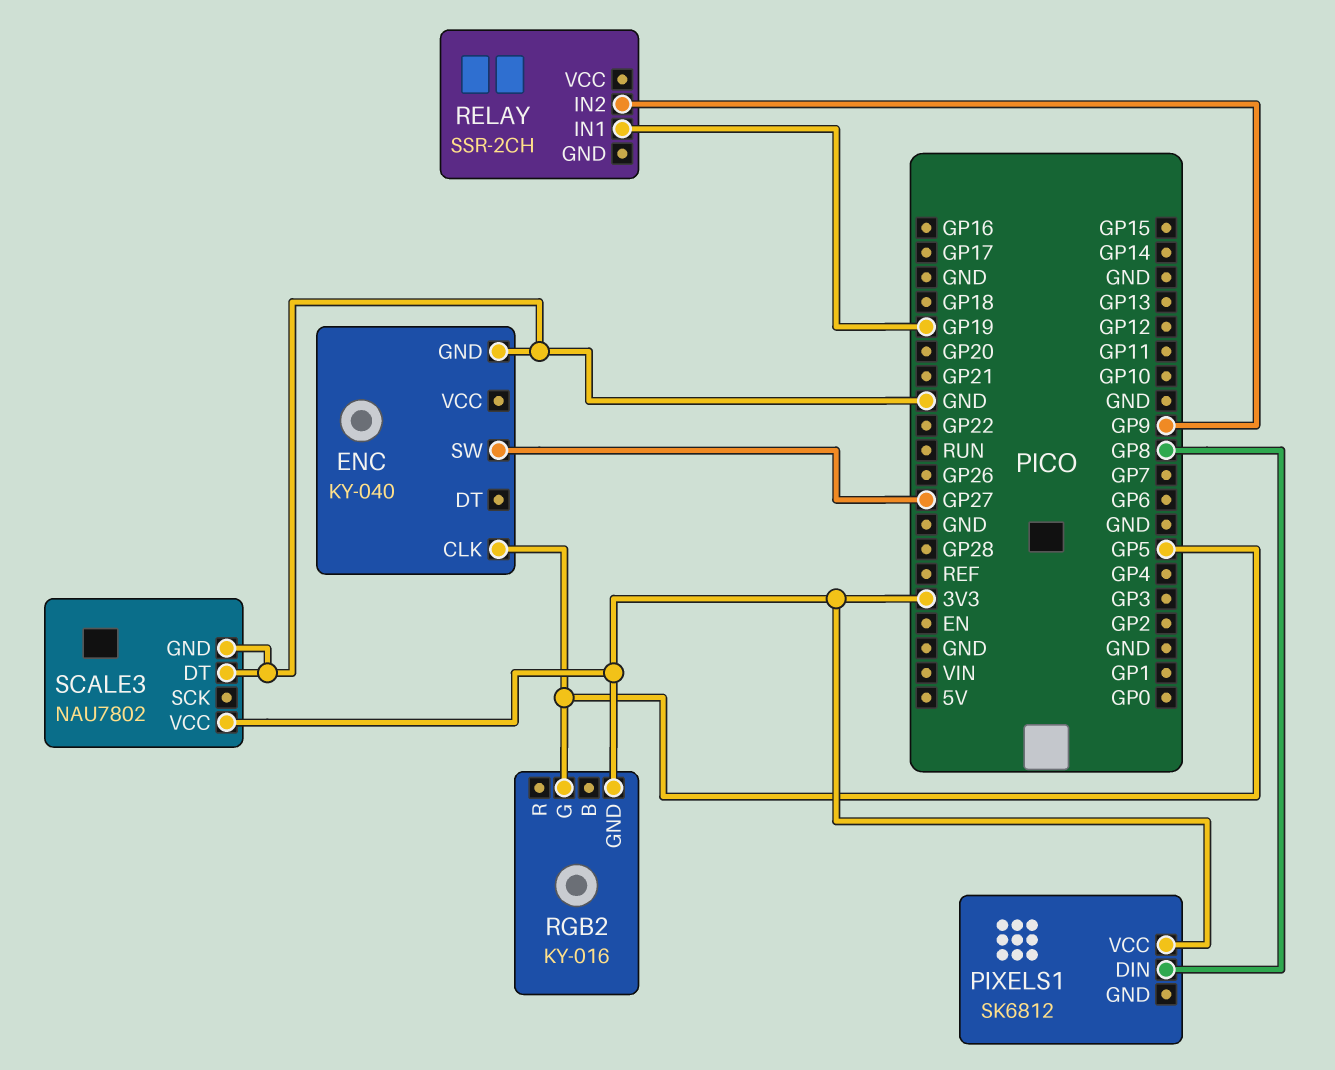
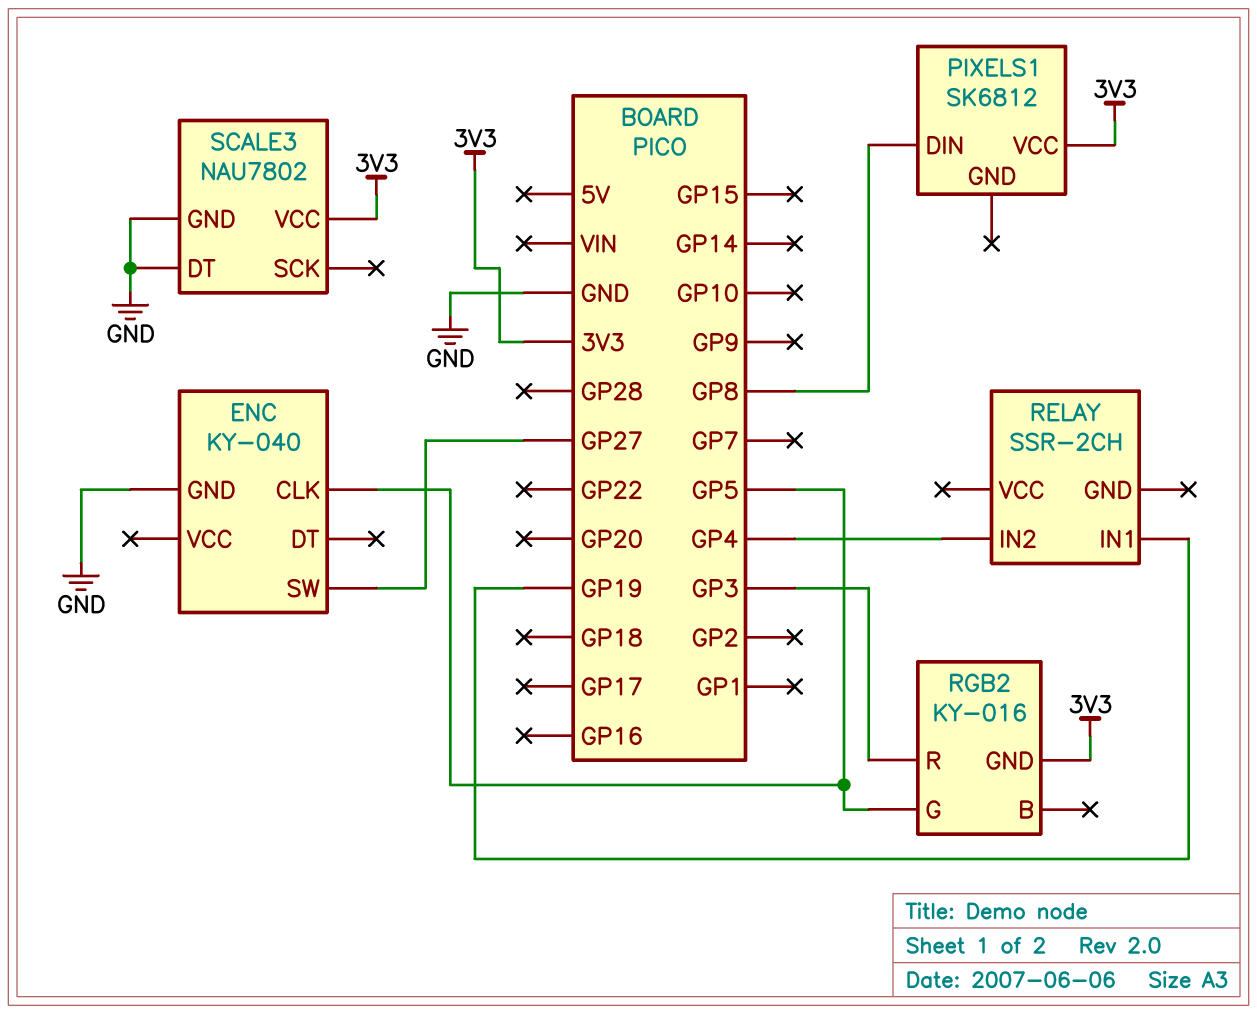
RELAY pin IN2: GP9 -> GP4
RGB2 pin R: none -> GP3

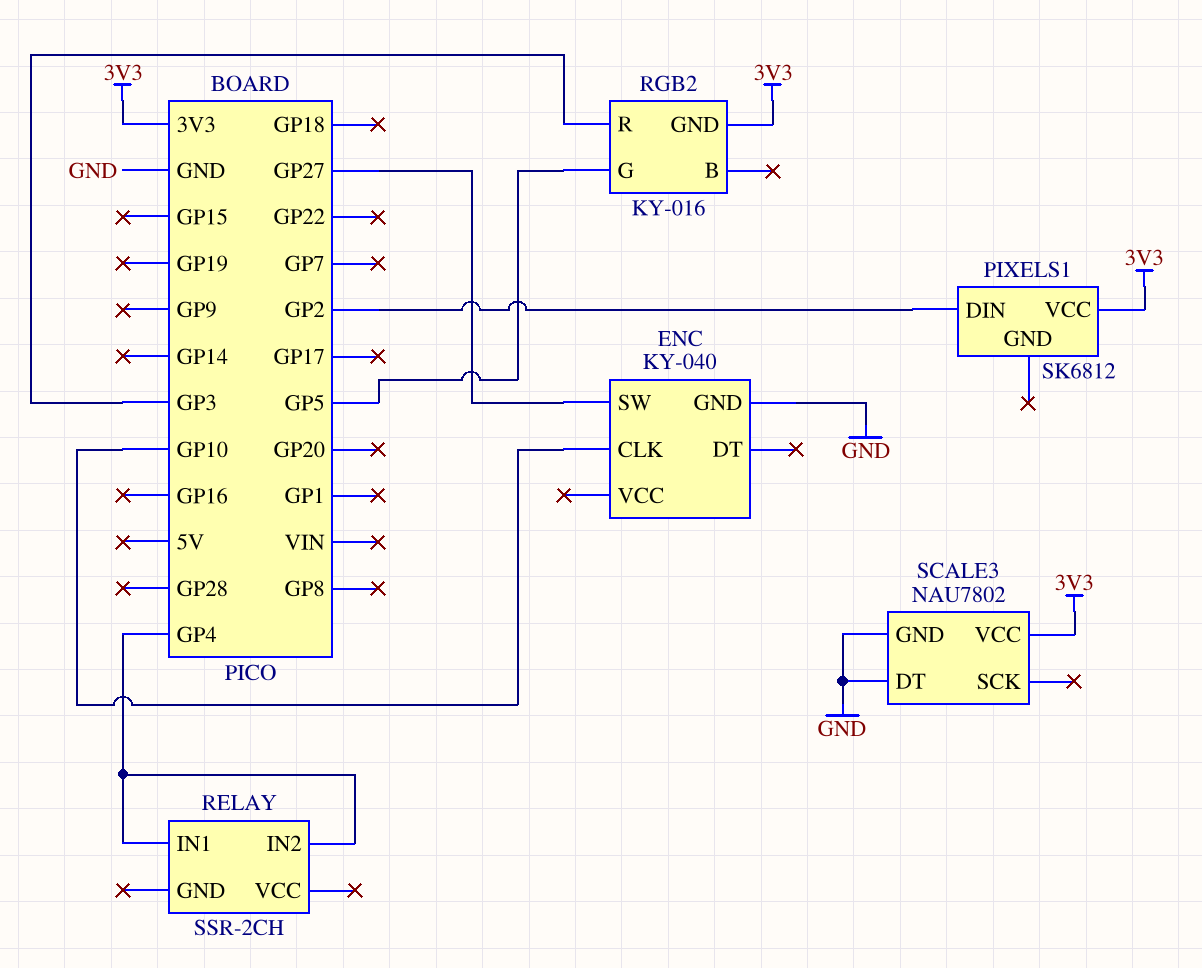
ENC pin CLK: GP5 -> GP10
PIXELS1 pin DIN: GP8 -> GP2
RELAY pin IN1: GP19 -> GP4

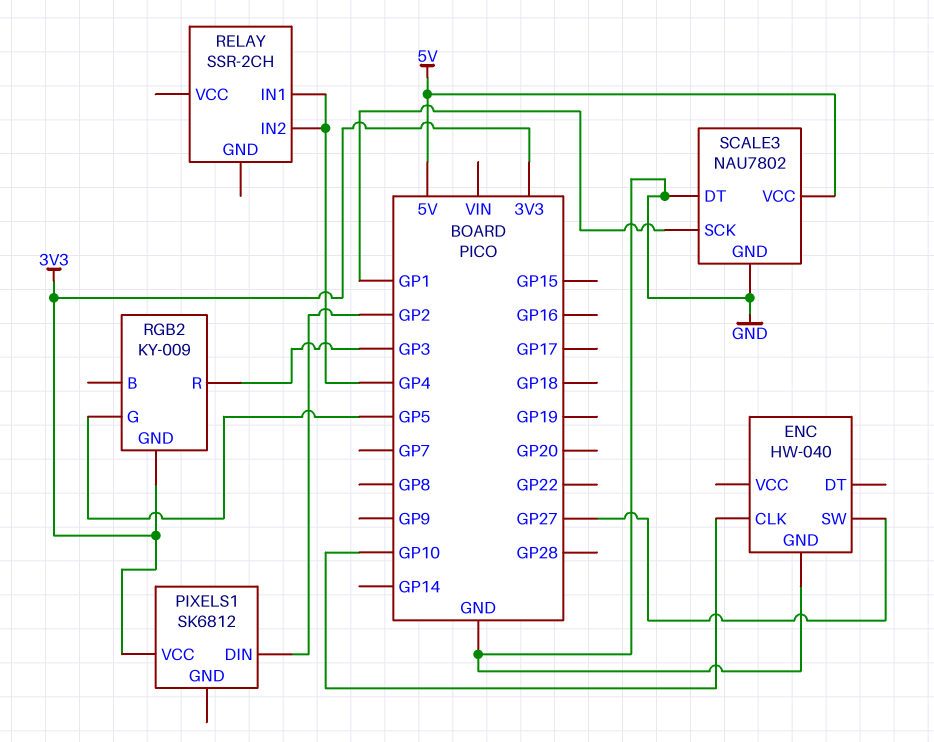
ENC: KY-040 -> HW-040
RGB2: KY-016 -> KY-009
SCALE3 pin SCK: none -> GP1
SCALE3 pin VCC: 3V3 -> 5V

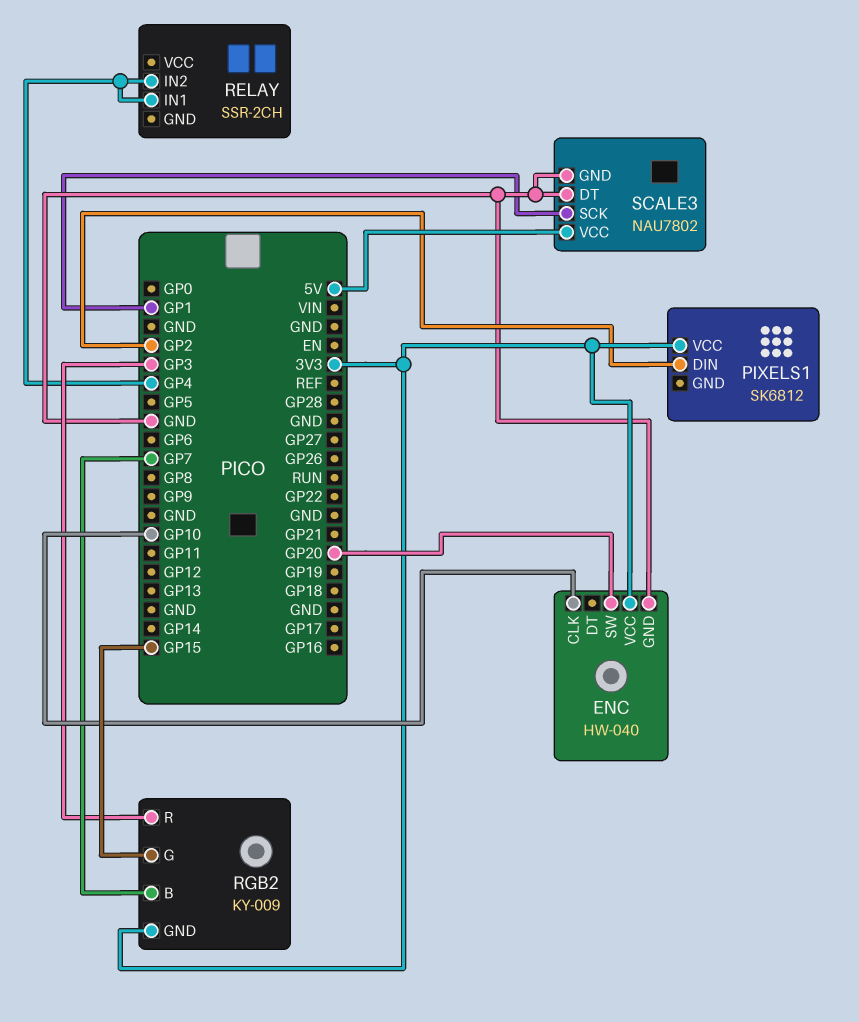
ENC pin SW: GP27 -> GP20
ENC pin VCC: none -> 3V3
RGB2 pin B: none -> GP7
RGB2 pin G: GP5 -> GP15

